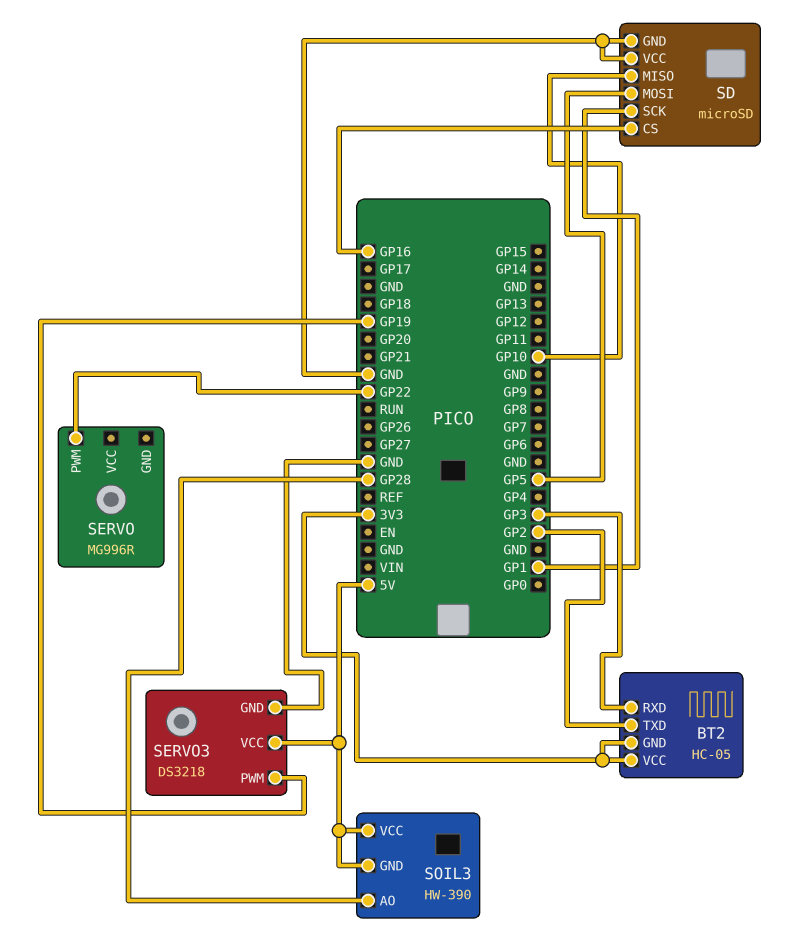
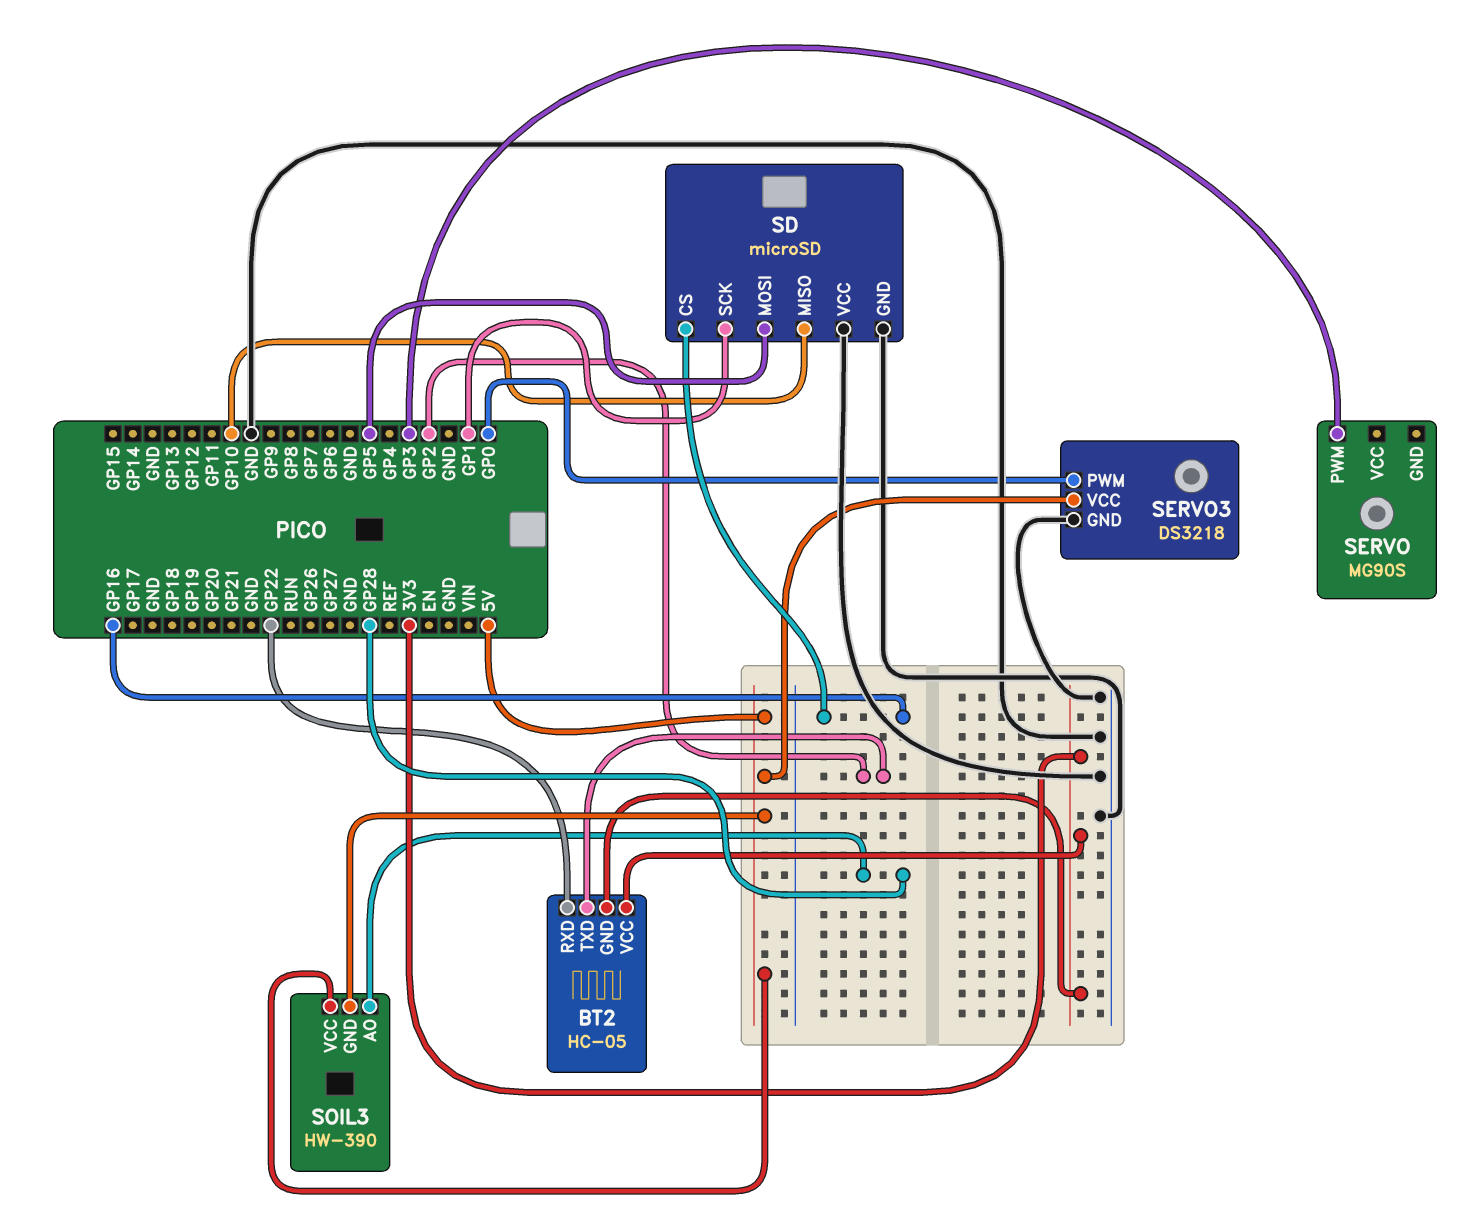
BT2 pin RXD: GP3 -> GP22
SERVO: MG996R -> MG90S
SERVO pin PWM: GP22 -> GP3
SERVO3 pin PWM: GP19 -> GP0

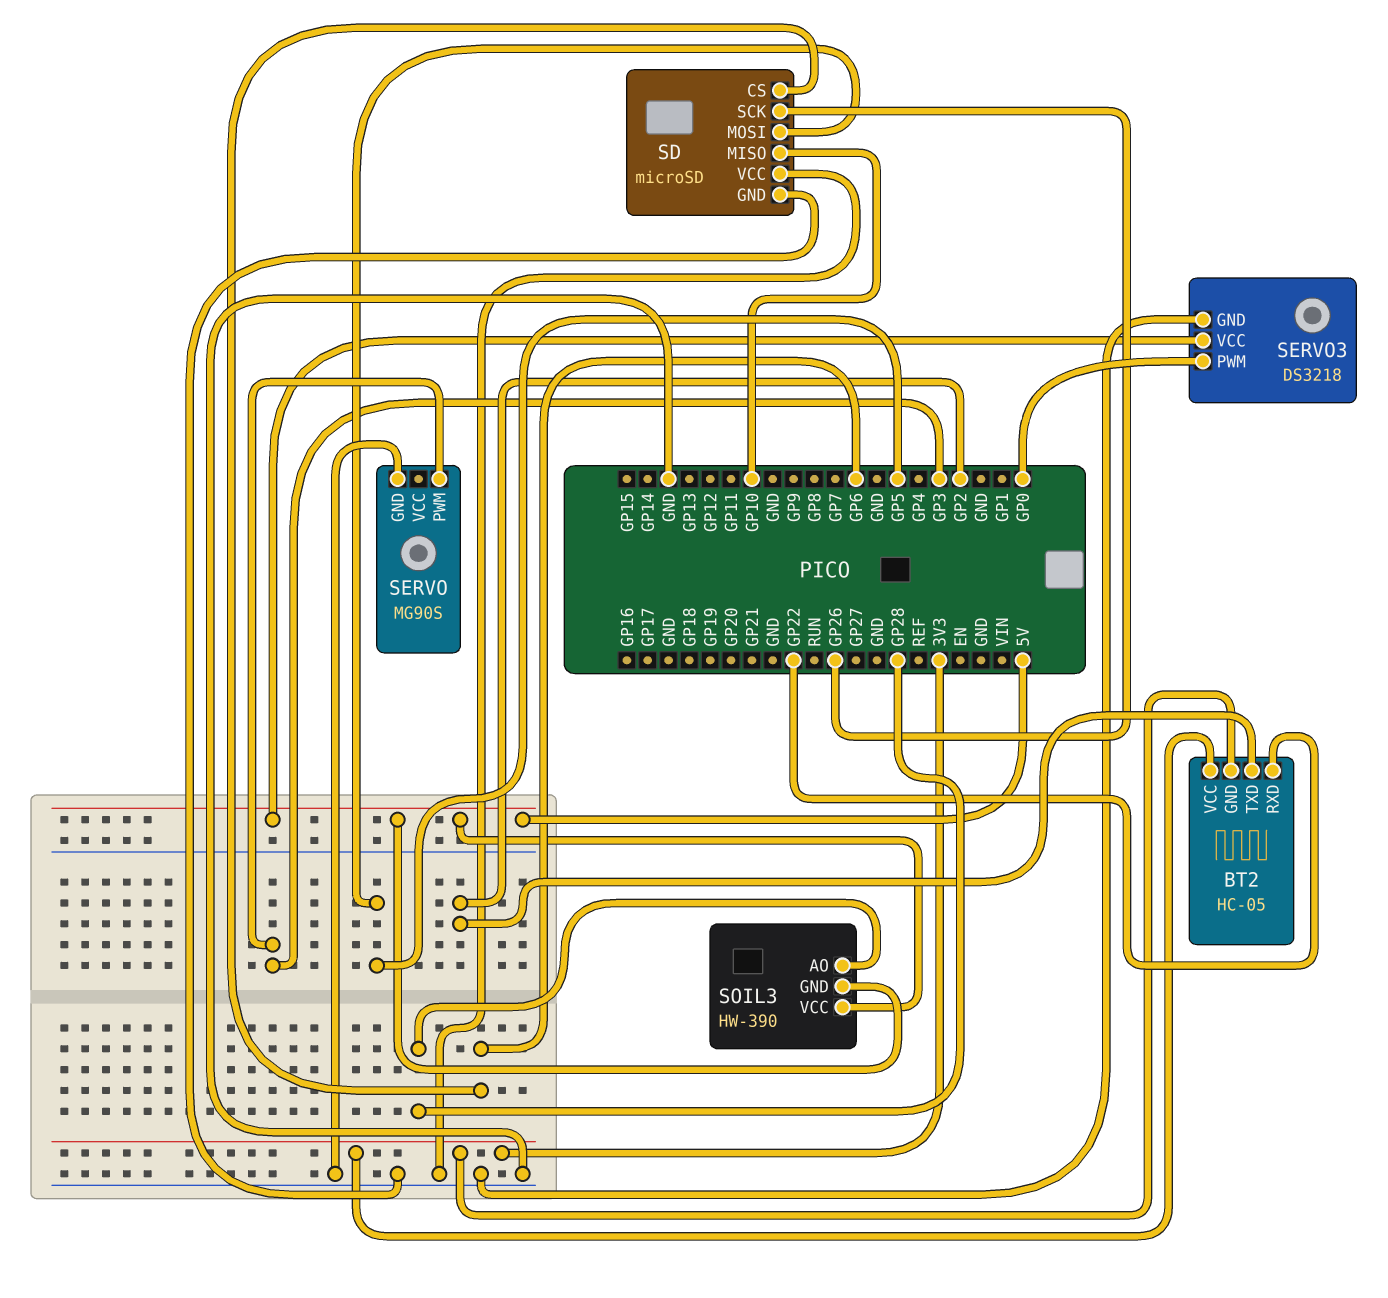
SD pin CS: GP16 -> GP6
SD pin SCK: GP1 -> GP26
SERVO pin GND: none -> GND

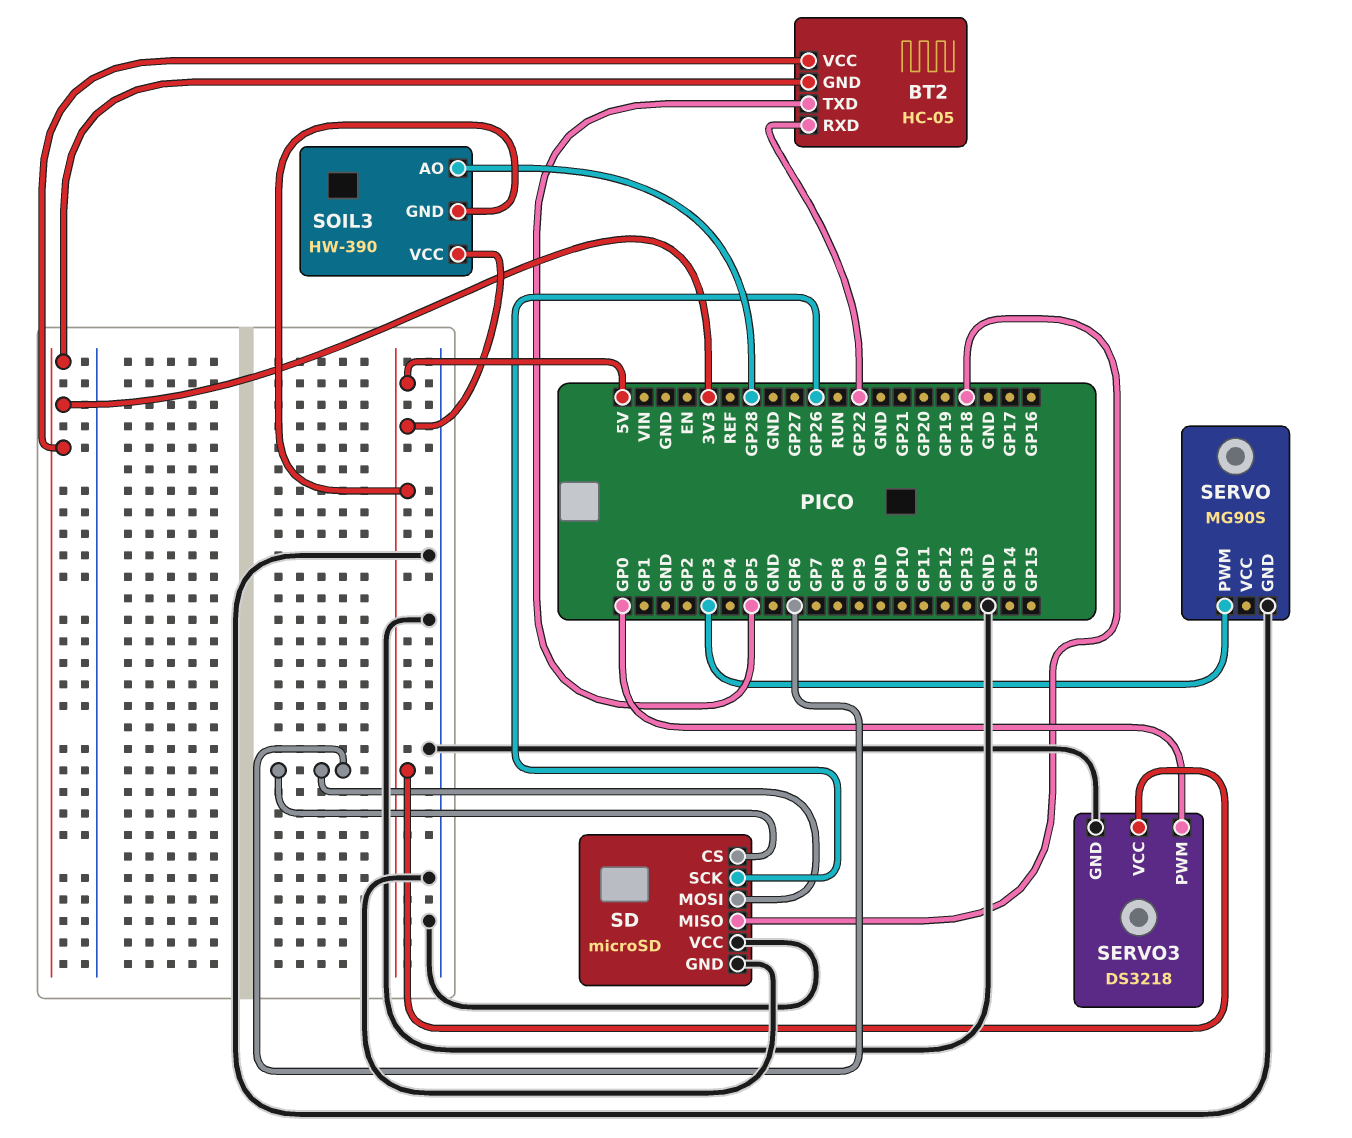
BT2 pin TXD: GP2 -> GP5
SD pin MISO: GP10 -> GP18
SD pin MOSI: GP5 -> GP6

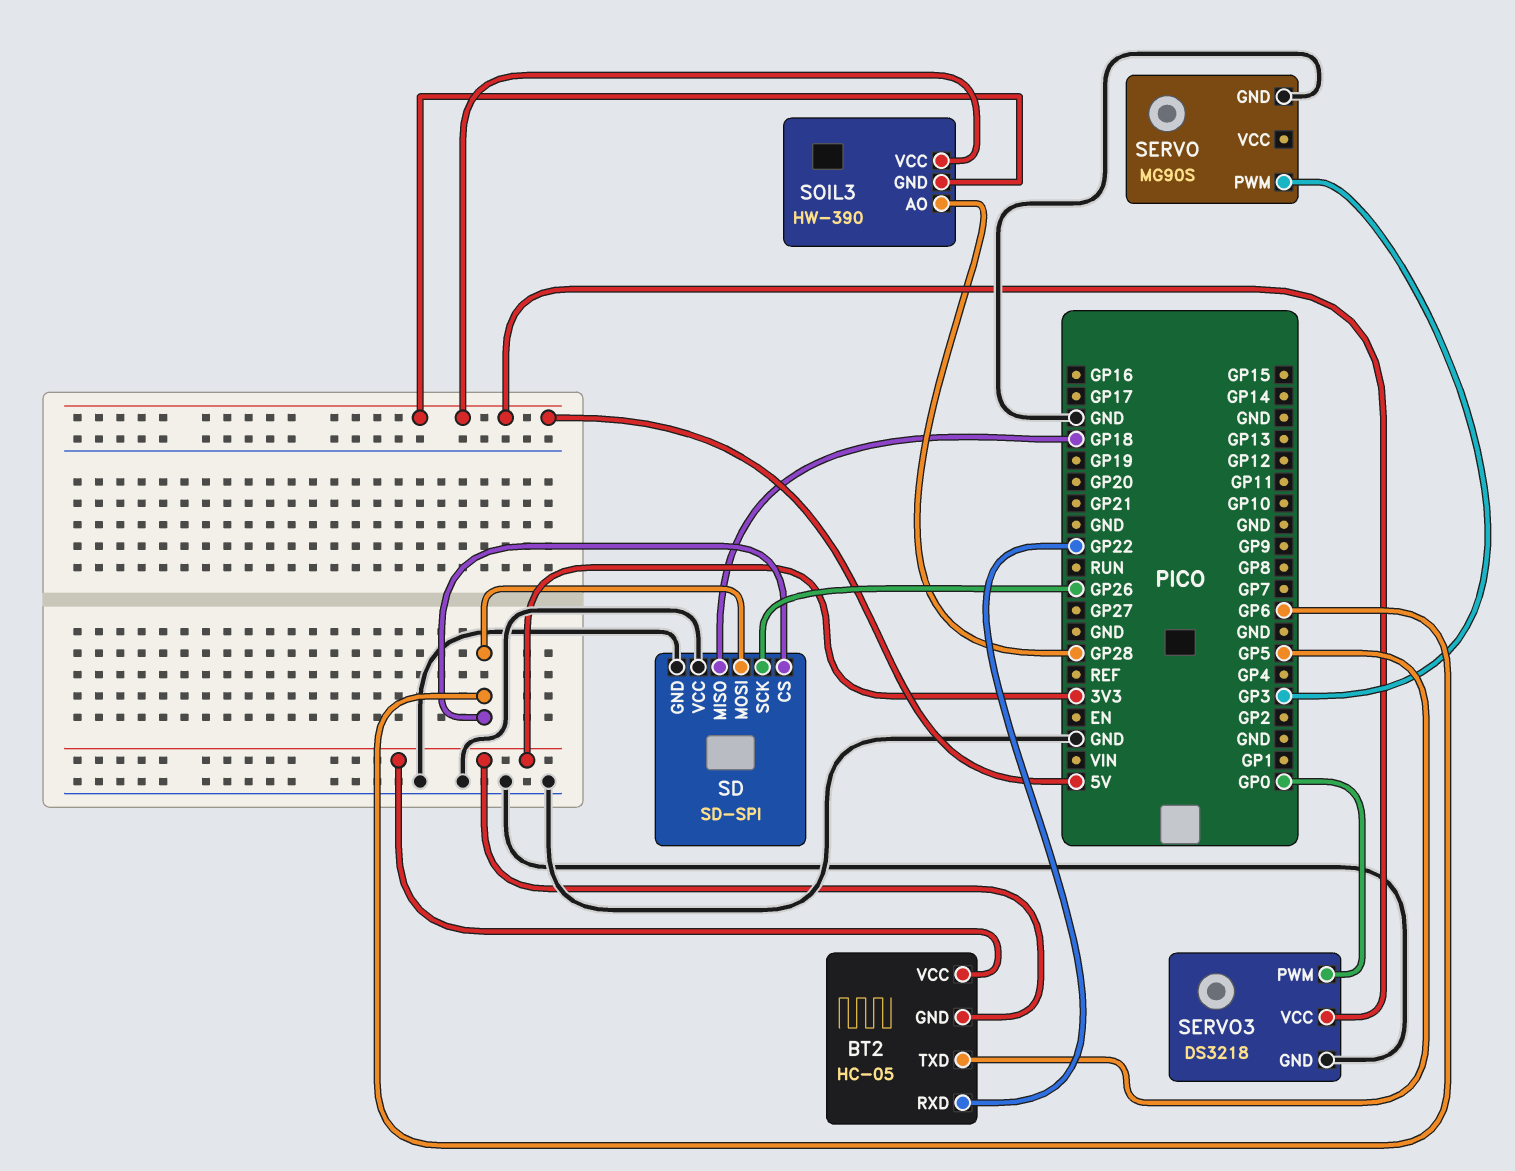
SD: microSD -> SD-SPI

